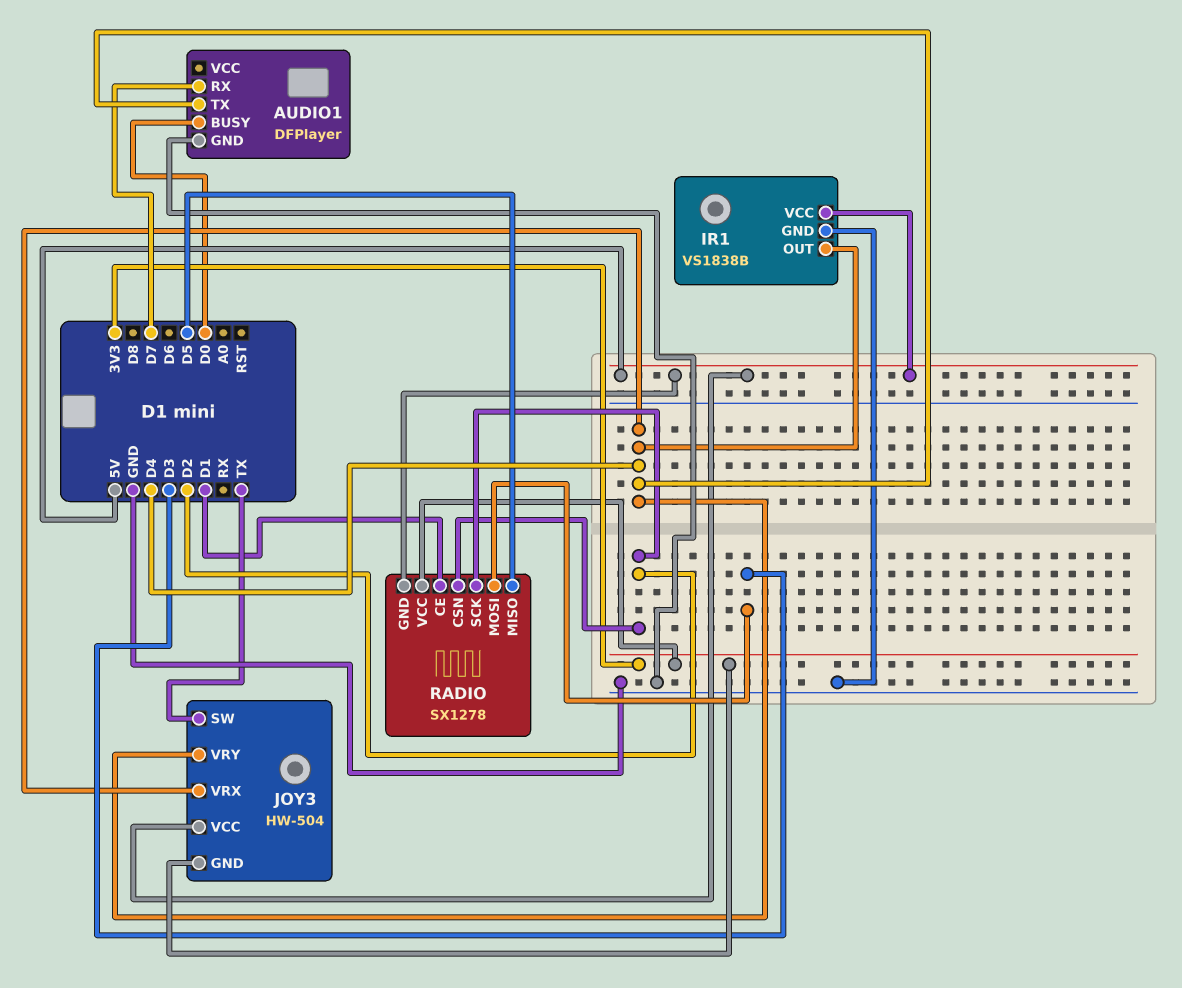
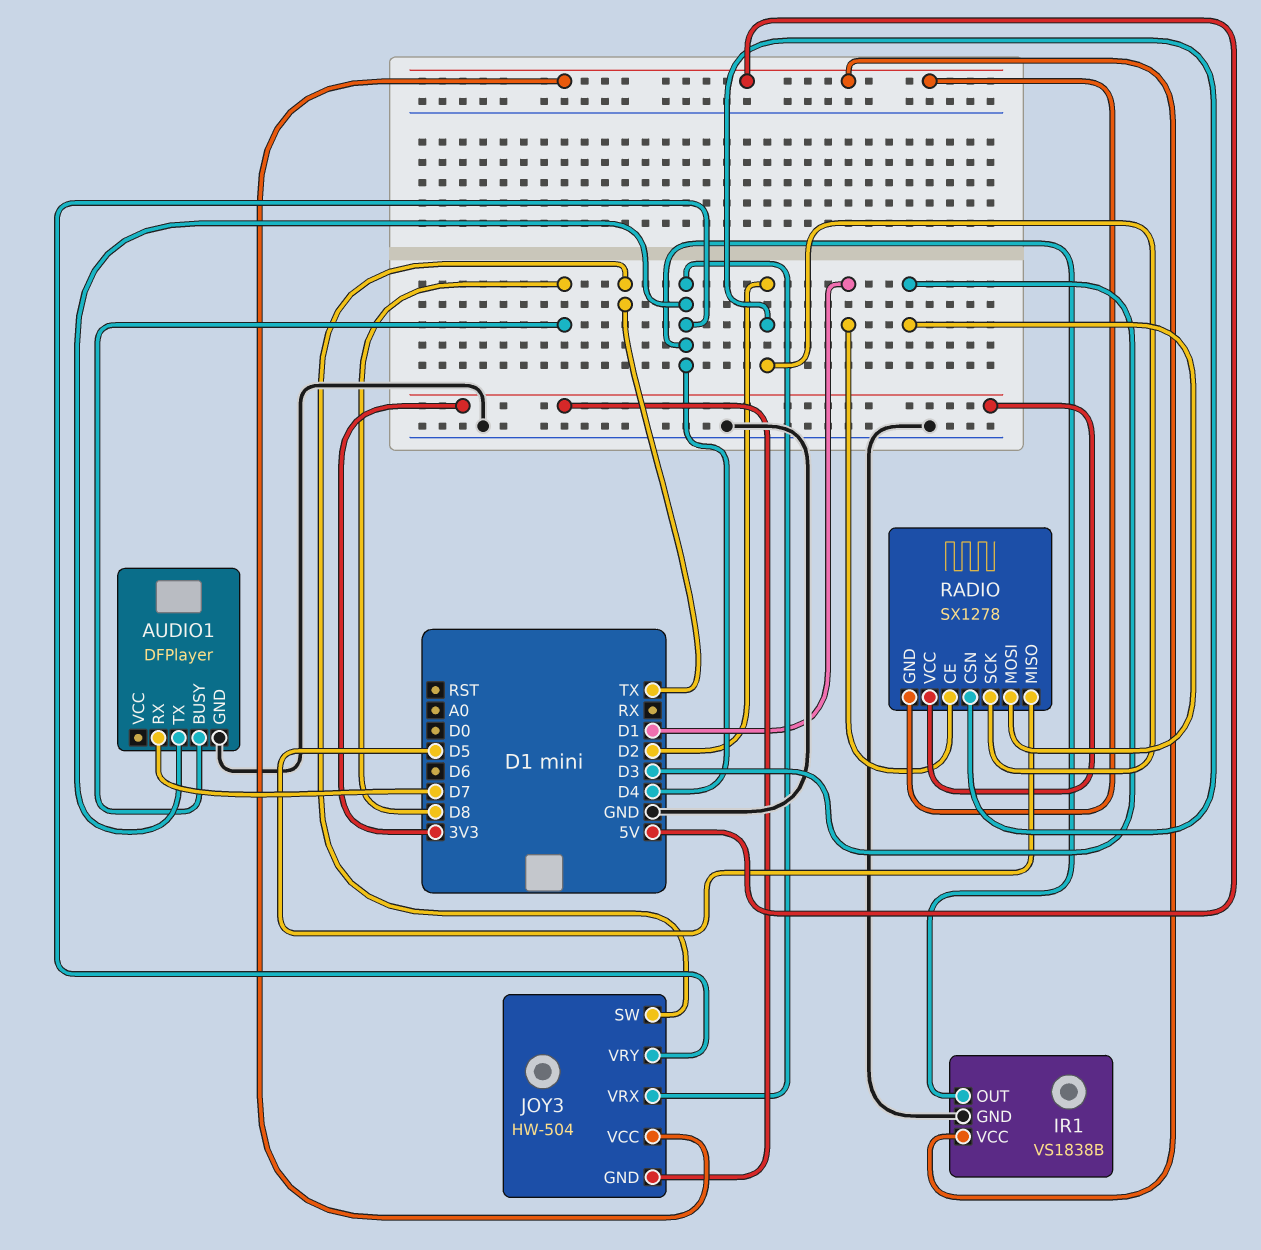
AUDIO1 pin BUSY: D0 -> D8

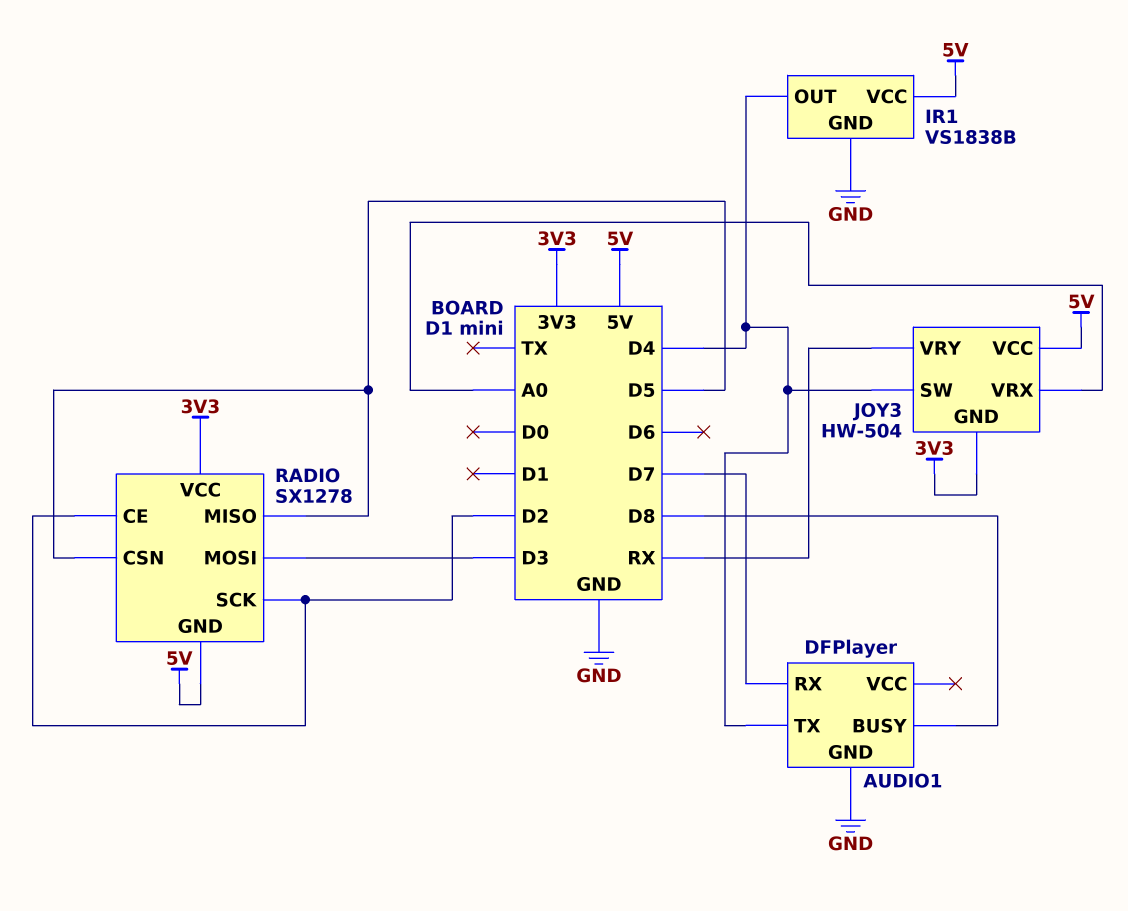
JOY3 pin SW: TX -> D4
JOY3 pin VRX: D4 -> A0
JOY3 pin VRY: D4 -> RX
RADIO pin CE: D1 -> D2
RADIO pin CSN: D2 -> D5

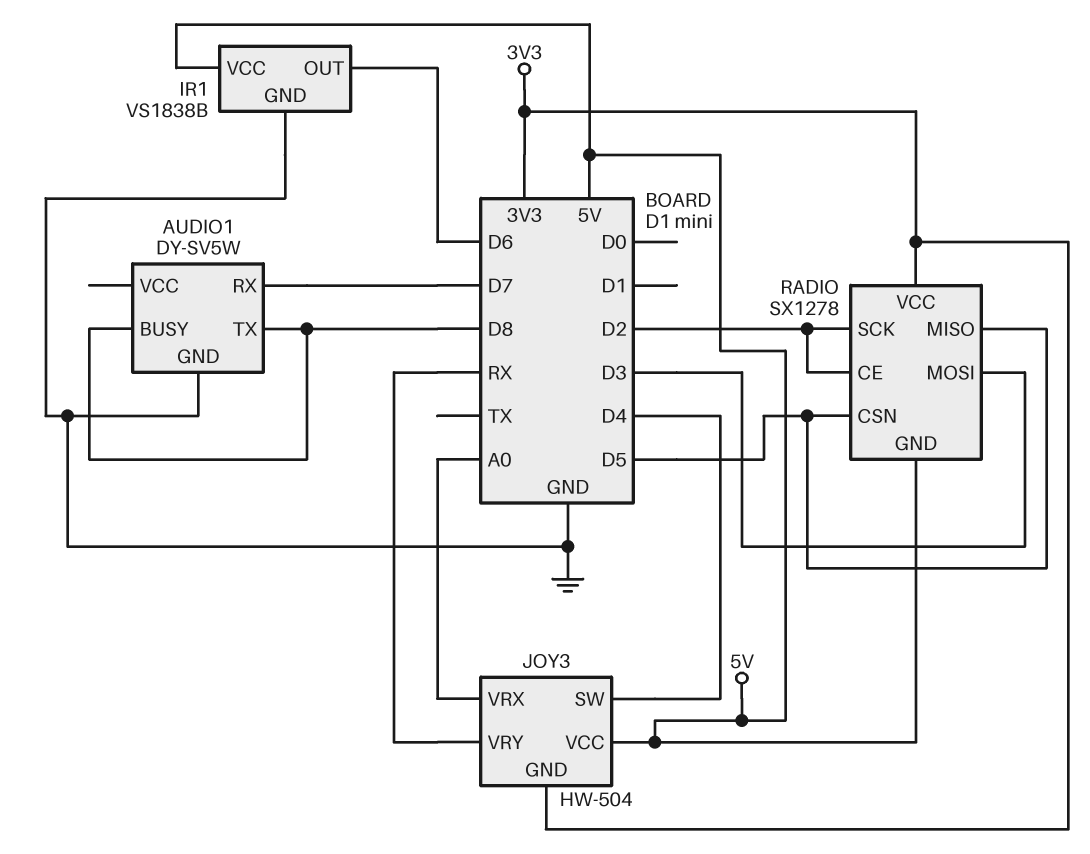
AUDIO1: DFPlayer -> DY-SV5W
AUDIO1 pin TX: D4 -> D8
IR1 pin OUT: D4 -> D6

